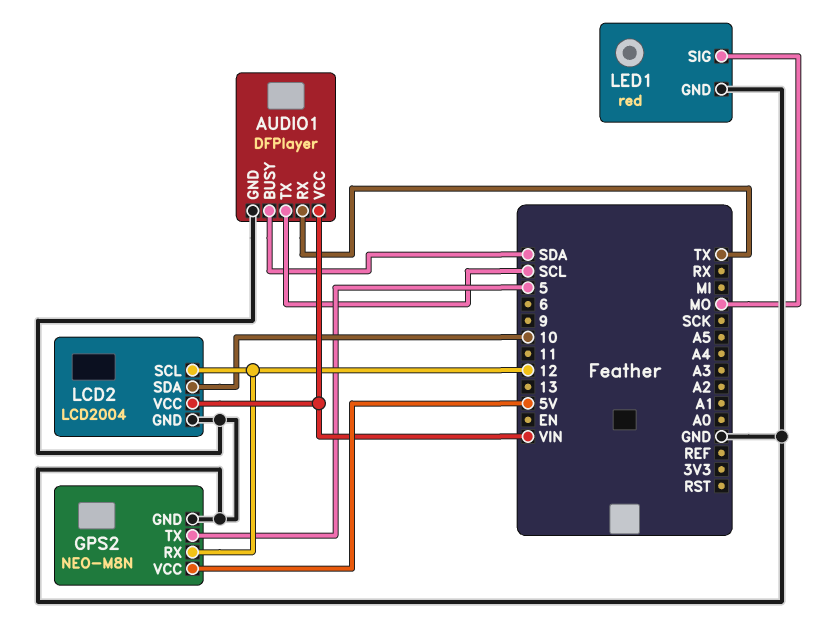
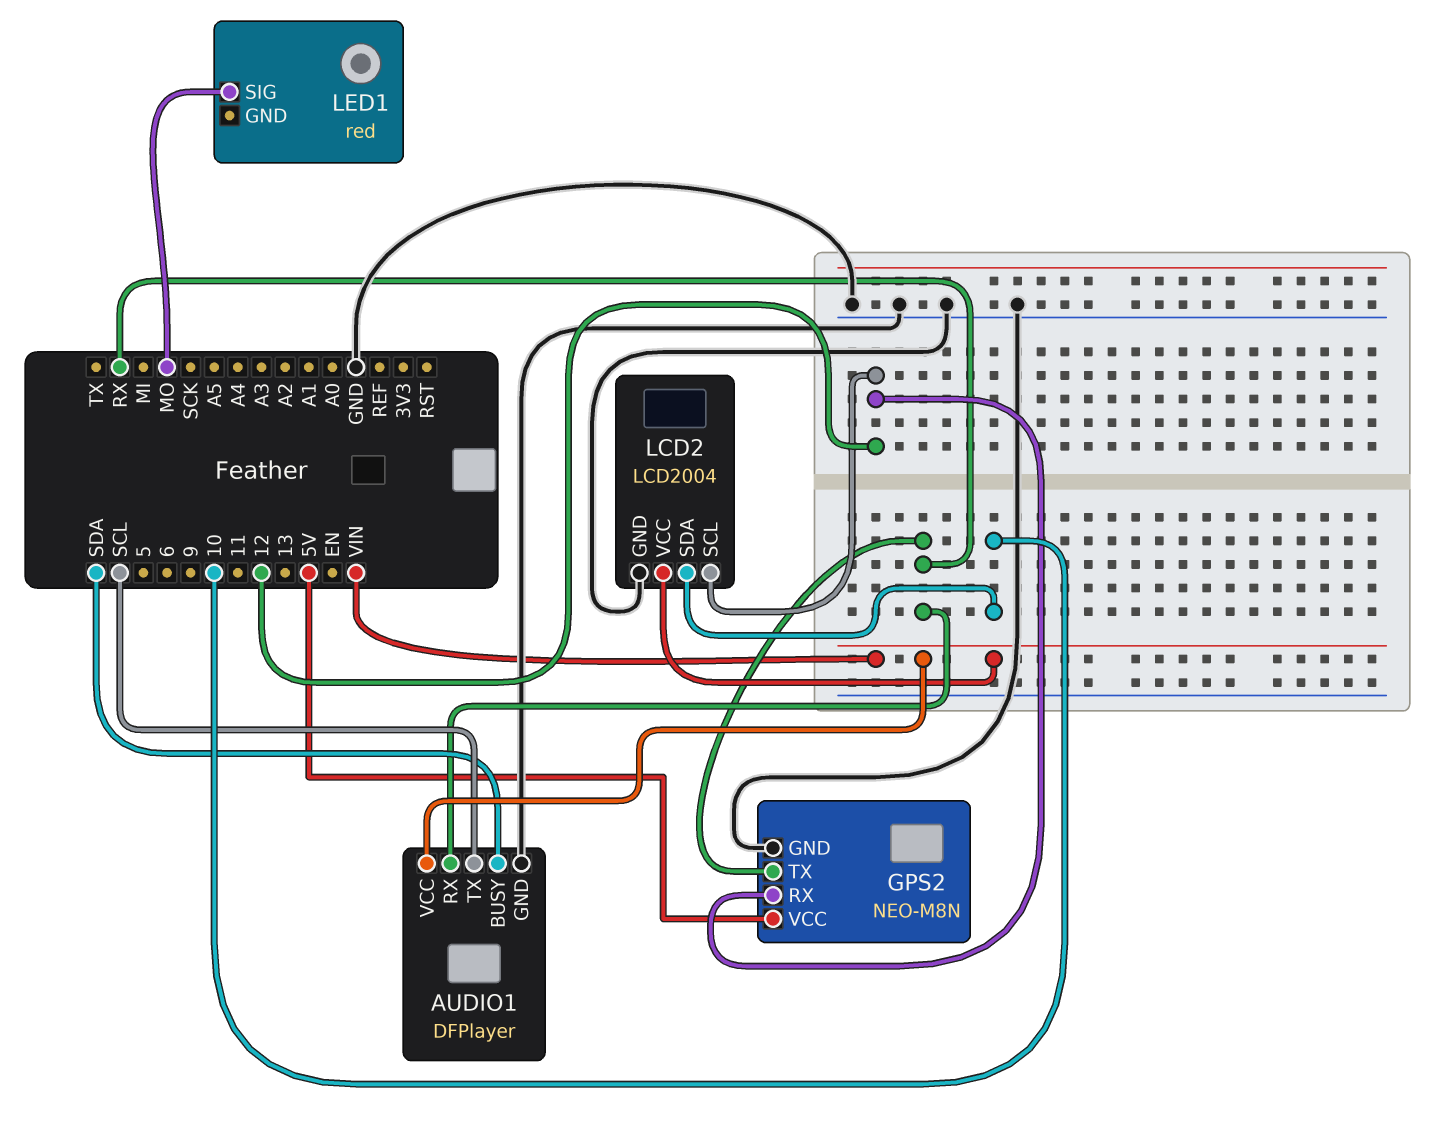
AUDIO1 pin RX: TX -> RX
GPS2 pin TX: 5 -> RX
LED1 pin GND: GND -> none

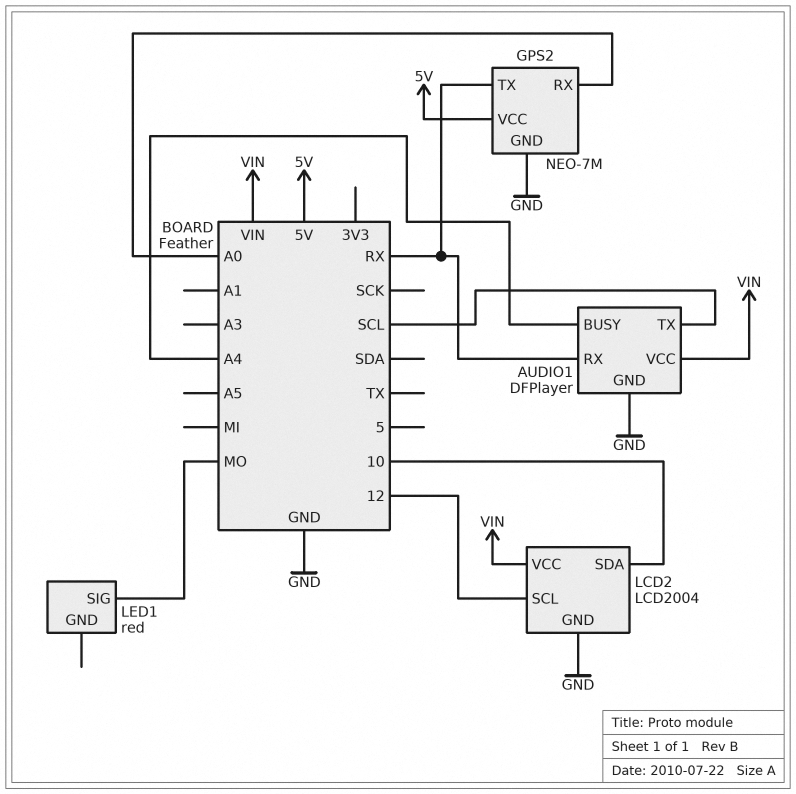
AUDIO1 pin BUSY: SDA -> A4
GPS2: NEO-M8N -> NEO-7M
GPS2 pin RX: 12 -> A0

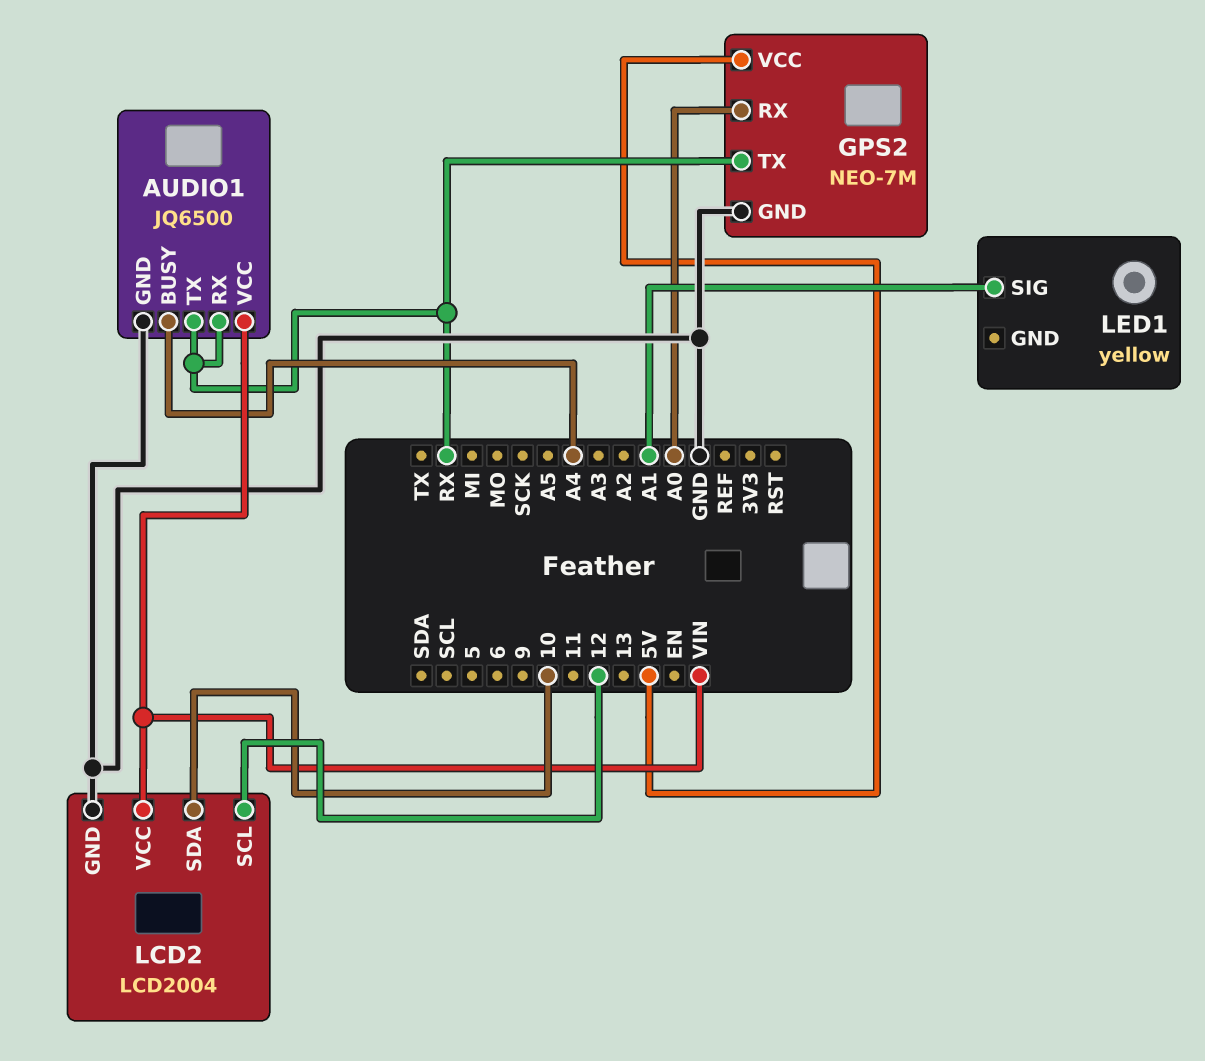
AUDIO1: DFPlayer -> JQ6500
AUDIO1 pin TX: SCL -> RX
LED1: red -> yellow
LED1 pin SIG: MO -> A1

